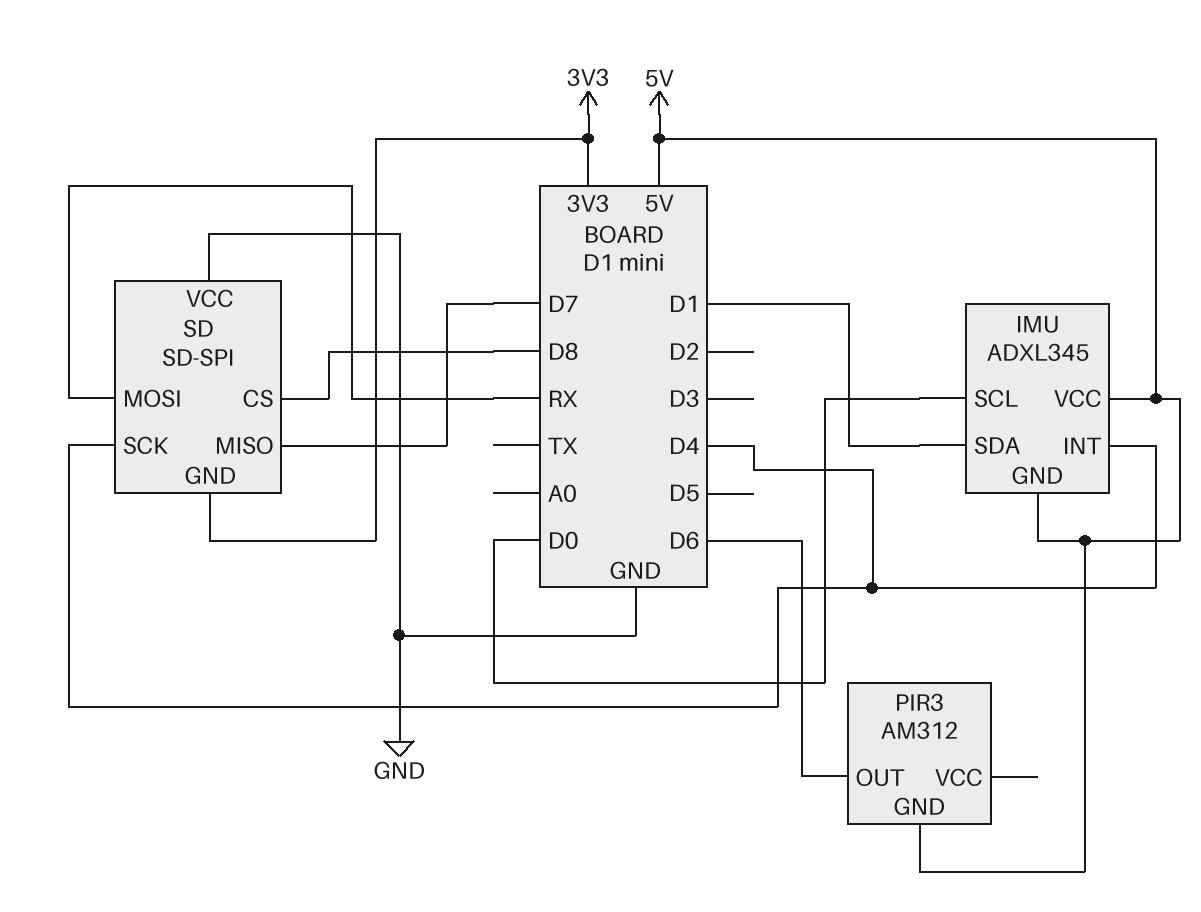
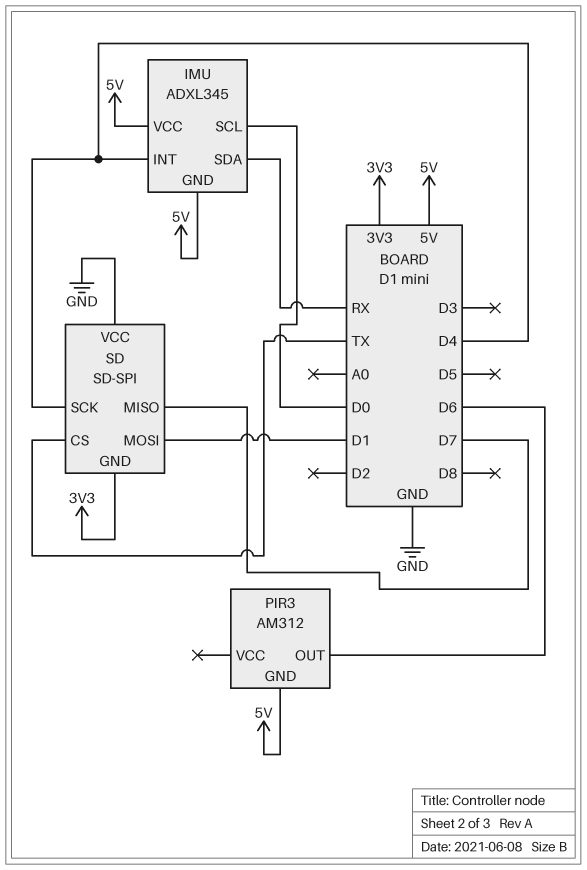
IMU pin SDA: D1 -> RX
SD pin CS: D8 -> TX
SD pin MOSI: RX -> D1

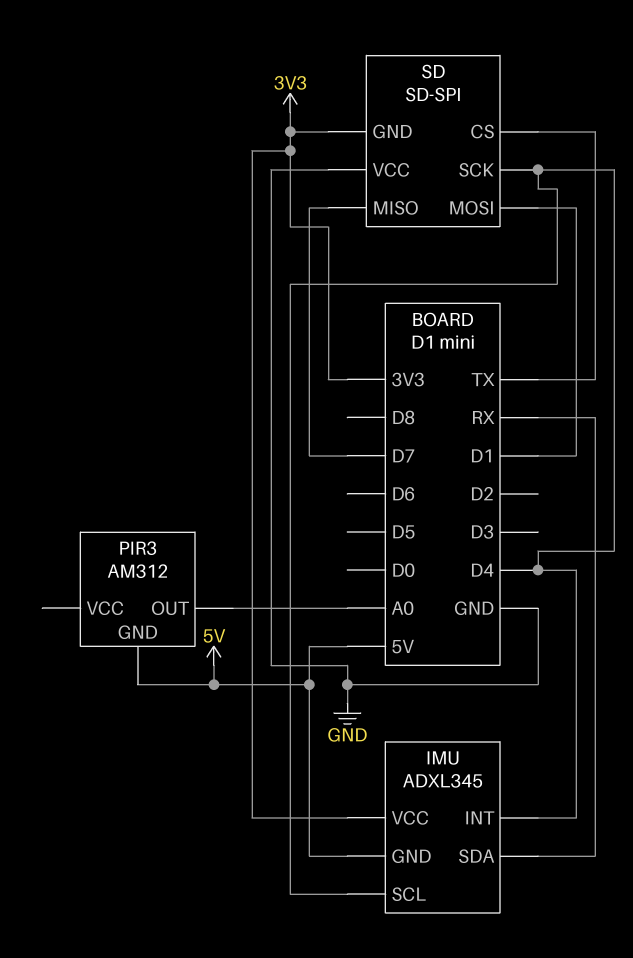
IMU pin SCL: D0 -> D4
IMU pin VCC: 5V -> 3V3
PIR3 pin OUT: D6 -> A0

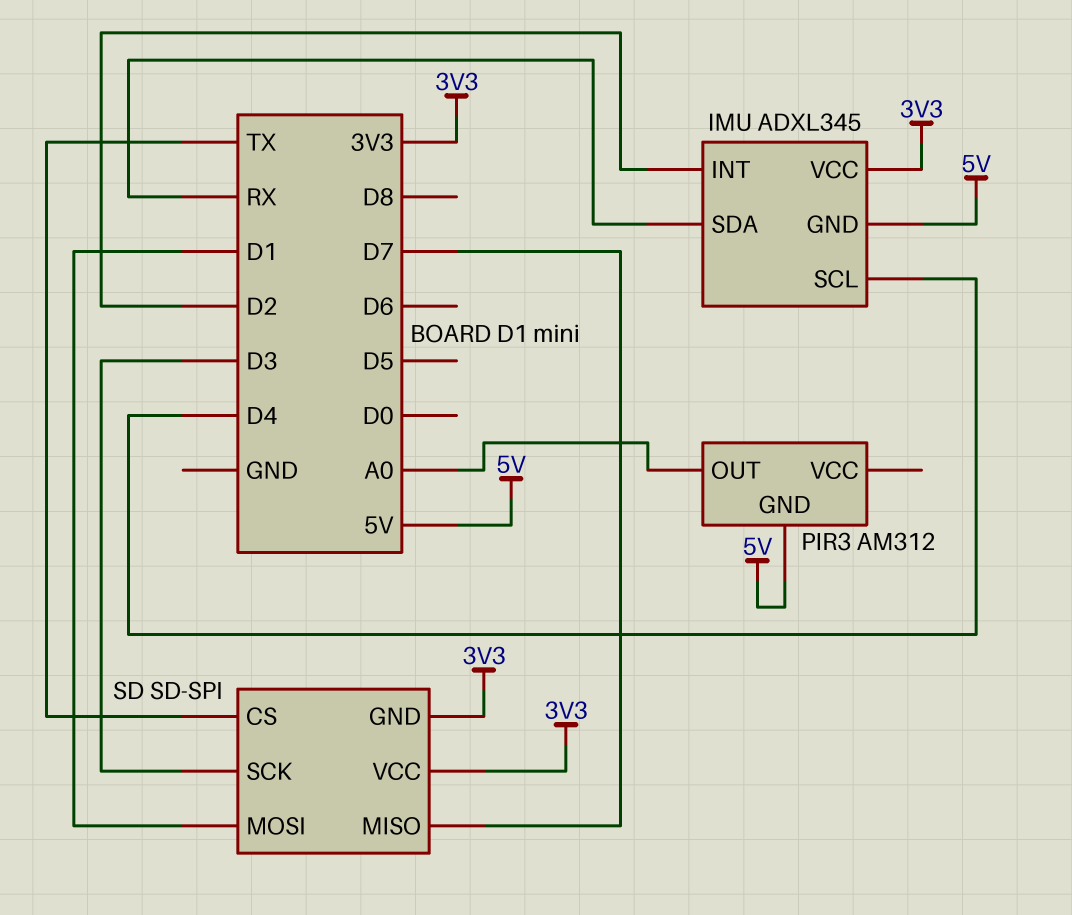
IMU pin INT: D4 -> D2
SD pin SCK: D4 -> D3
SD pin VCC: GND -> 3V3

